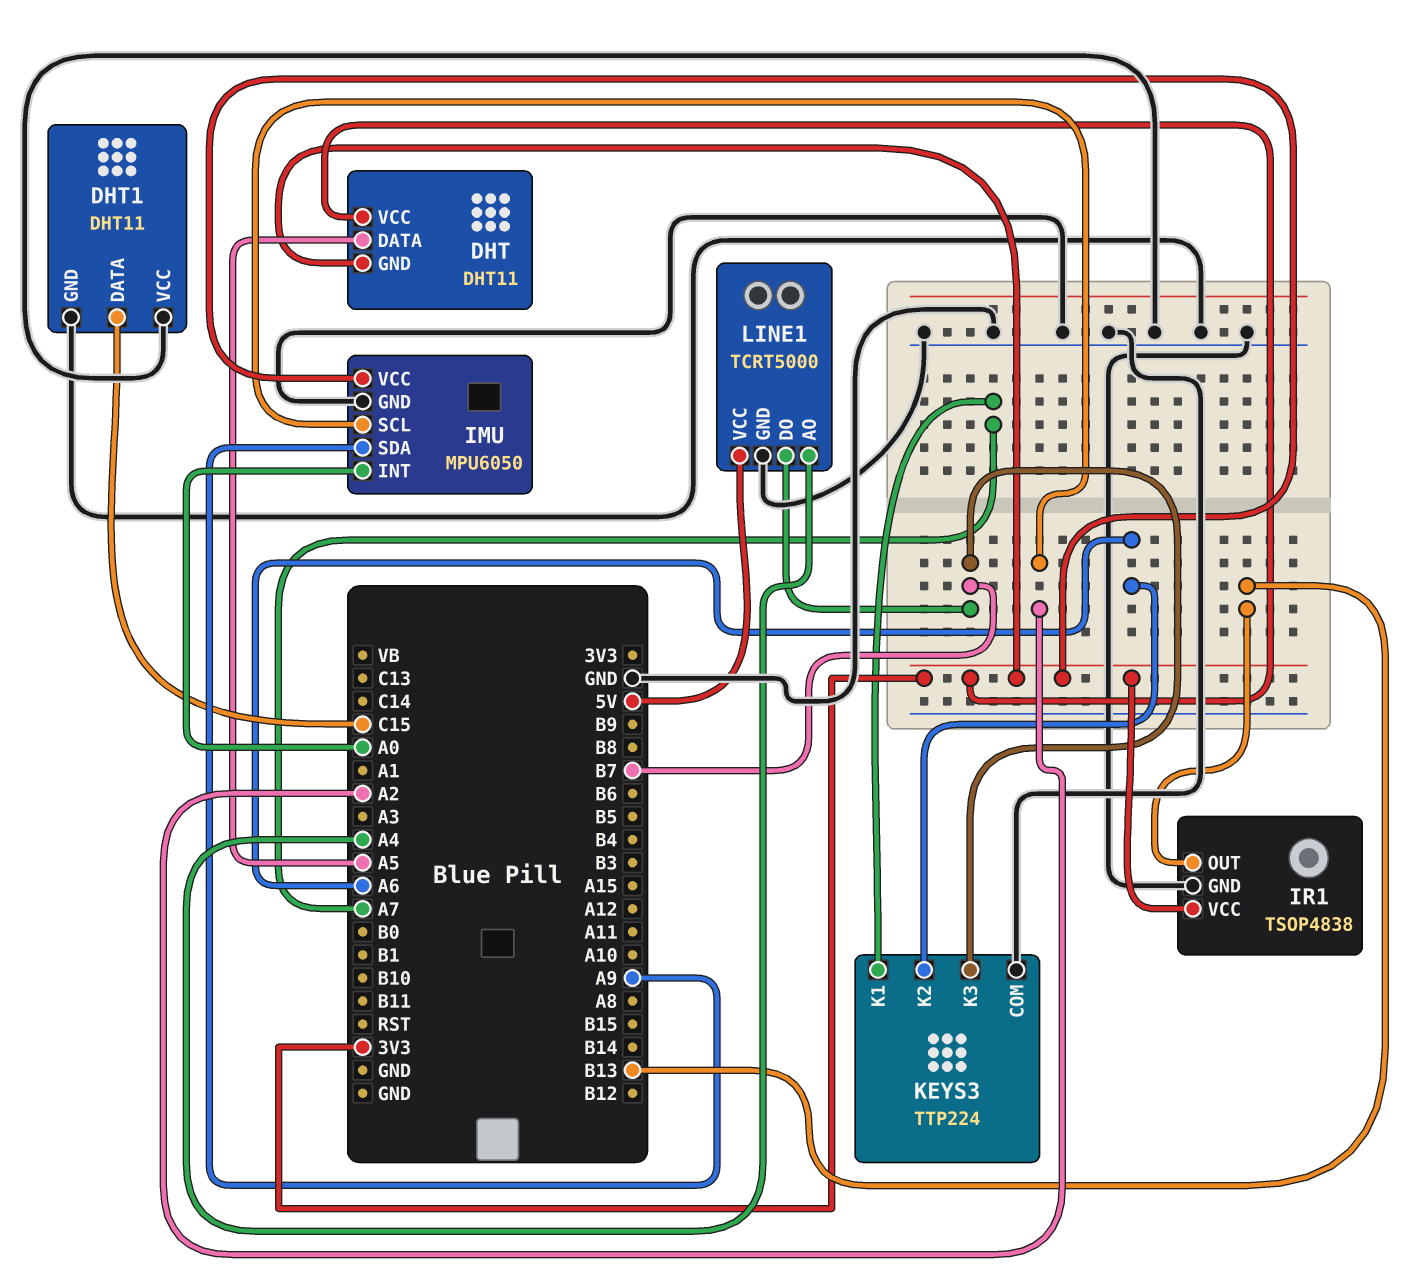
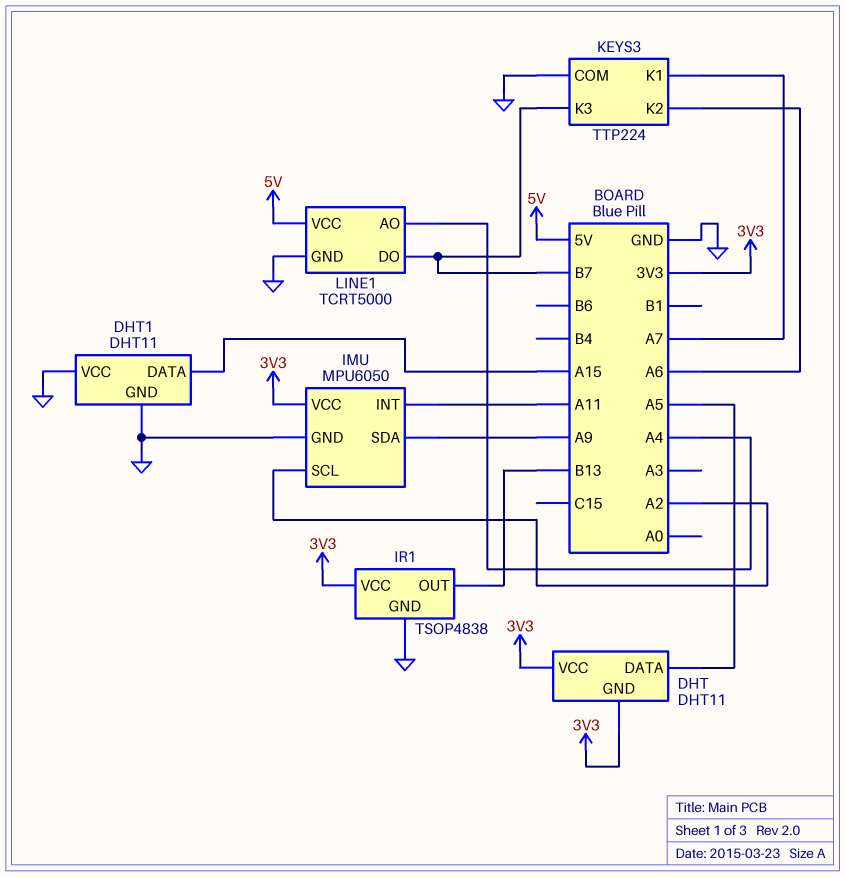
DHT1 pin DATA: C15 -> A15
IMU pin INT: A0 -> A11

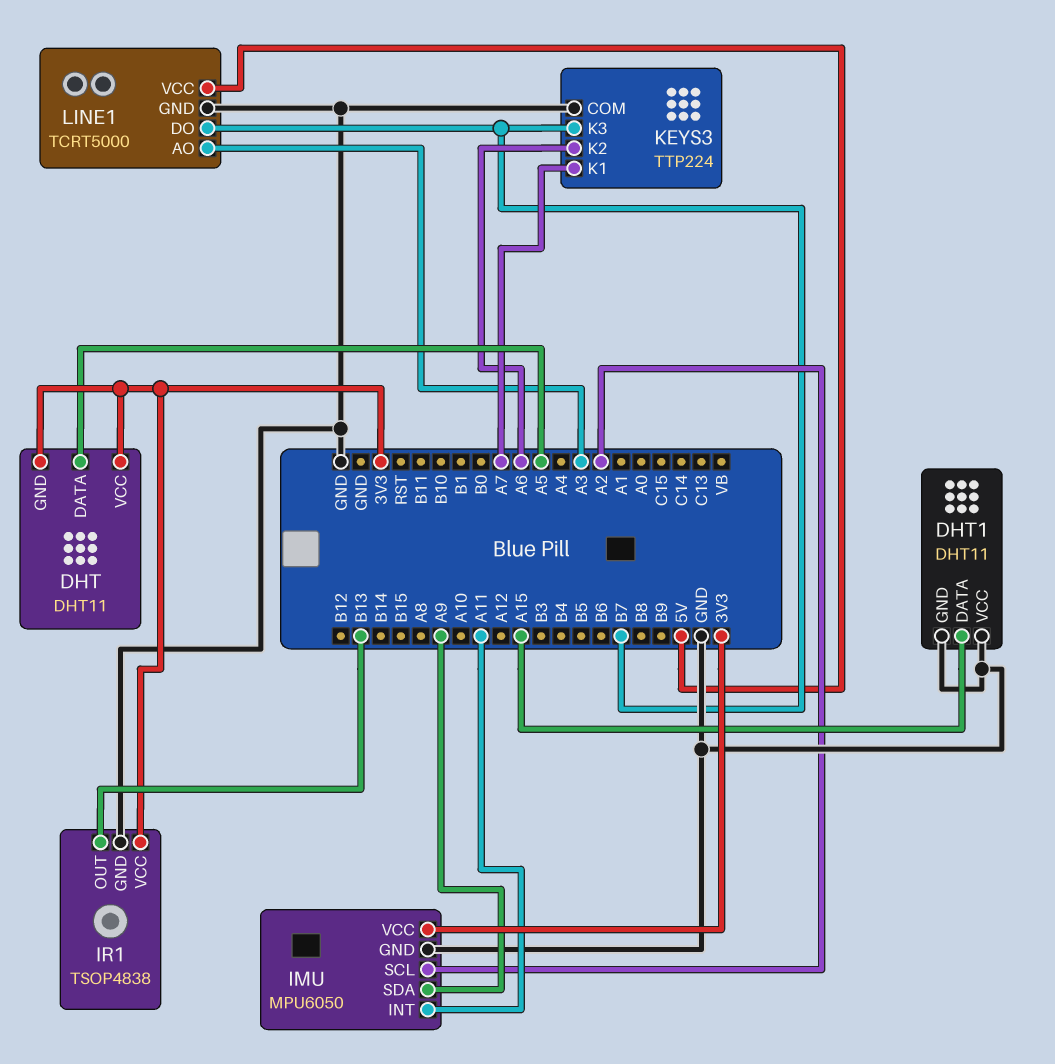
LINE1 pin AO: A4 -> A3

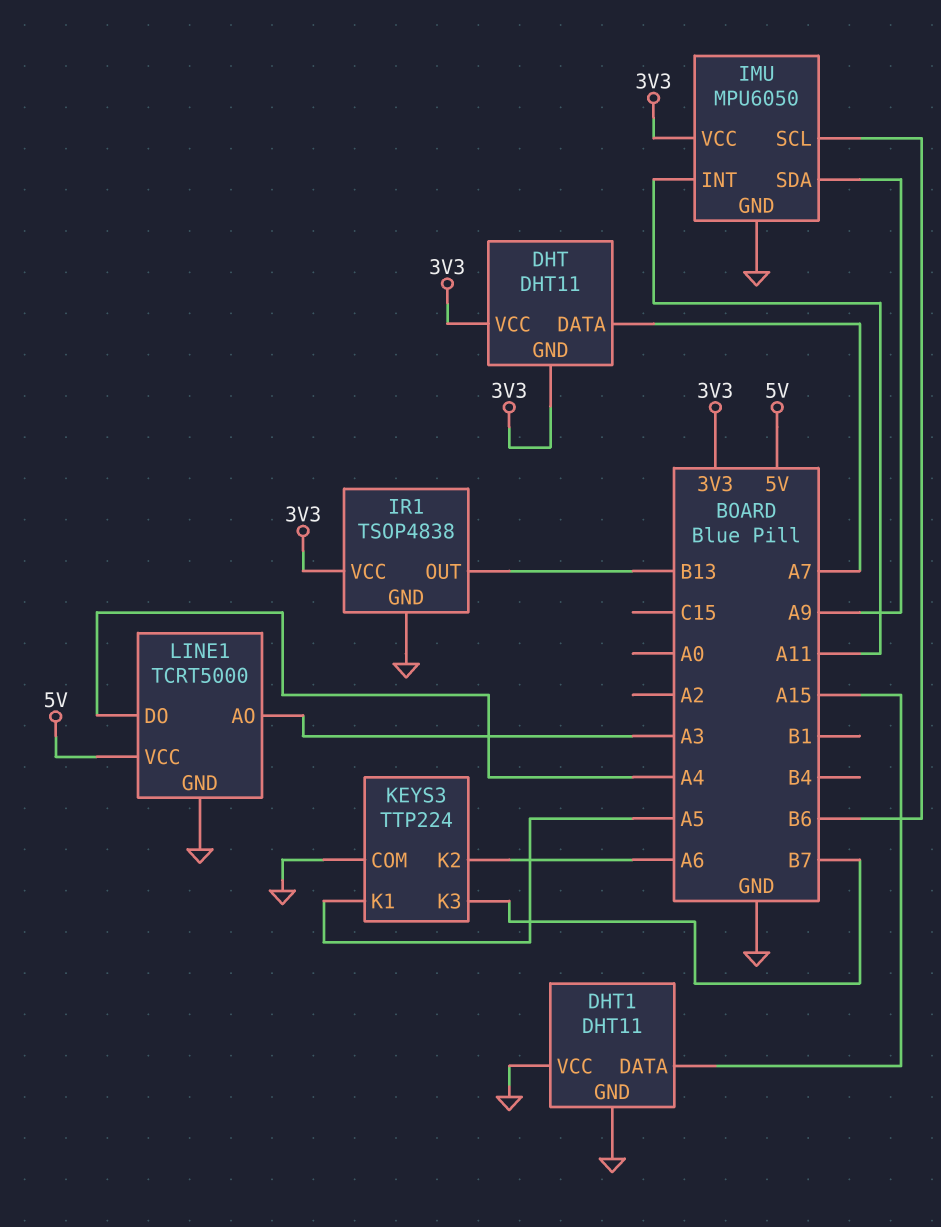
DHT pin DATA: A5 -> A7
IMU pin SCL: A2 -> B6
KEYS3 pin K1: A7 -> A5
LINE1 pin DO: B7 -> A4

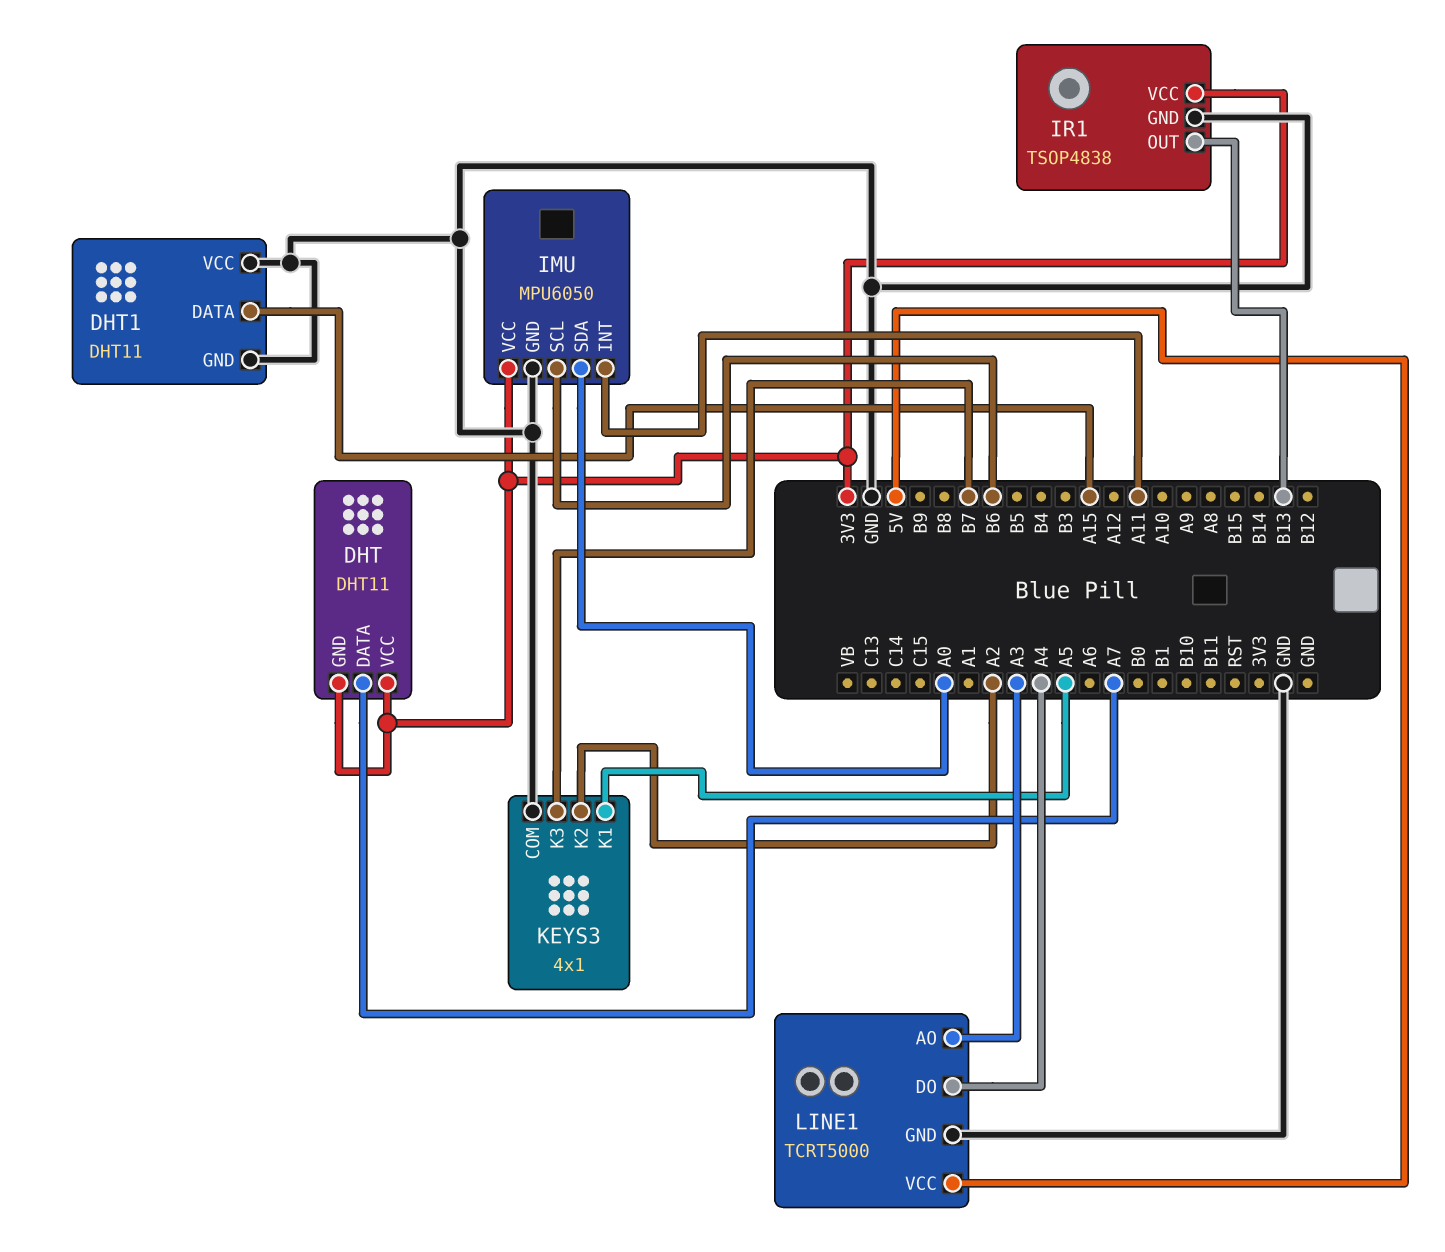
IMU pin SDA: A9 -> A0
KEYS3: TTP224 -> 4x1
KEYS3 pin K2: A6 -> A2

